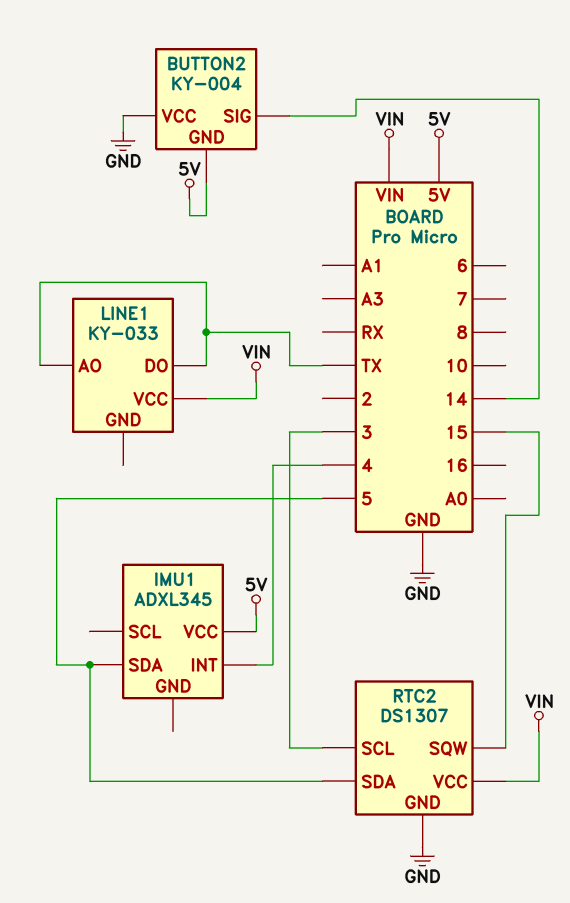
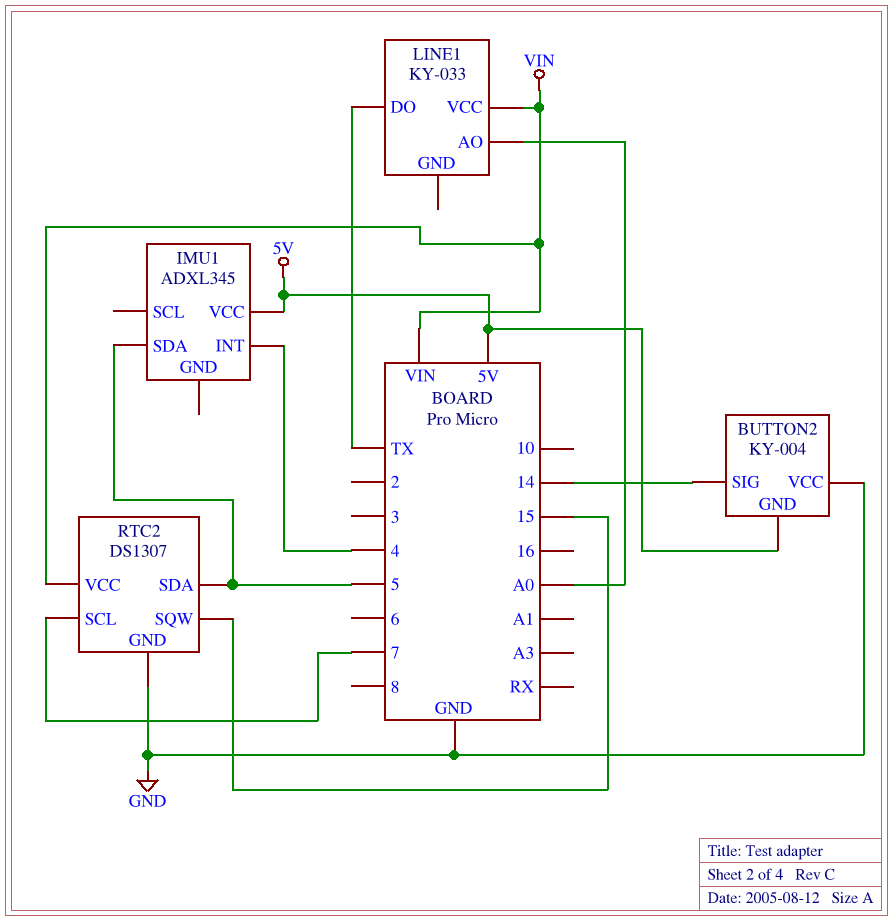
LINE1 pin AO: TX -> A0
RTC2 pin SCL: 3 -> 7

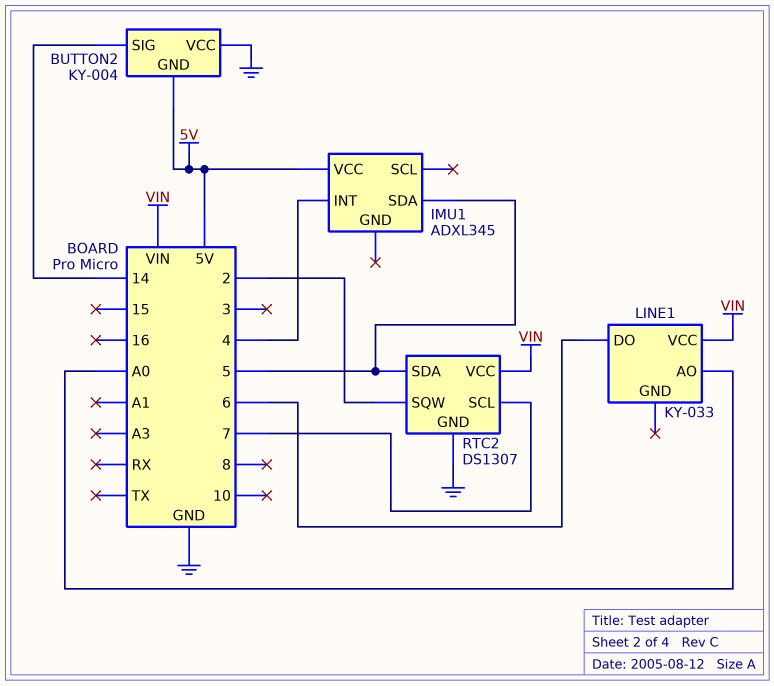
LINE1 pin DO: TX -> 6
RTC2 pin SQW: 15 -> 2

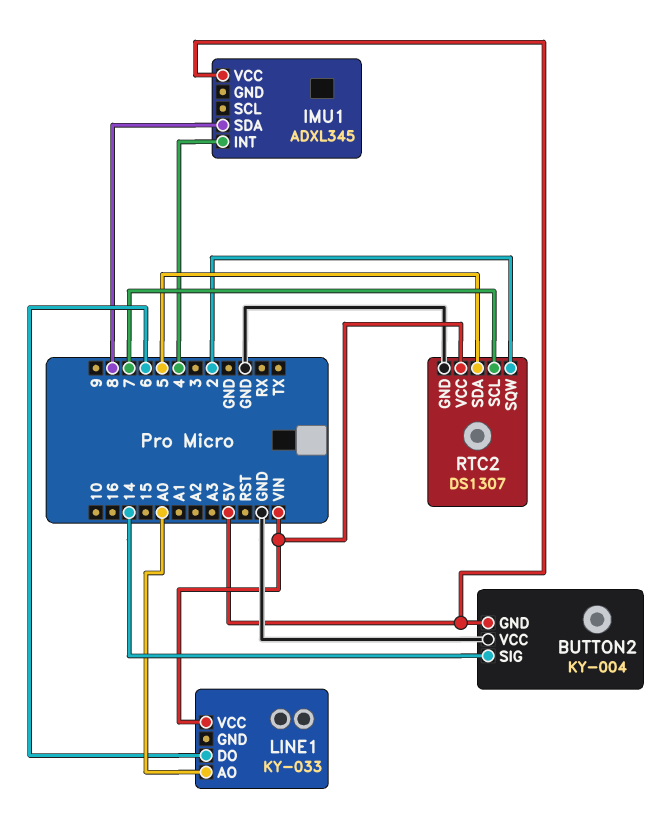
IMU1 pin SDA: 5 -> 8

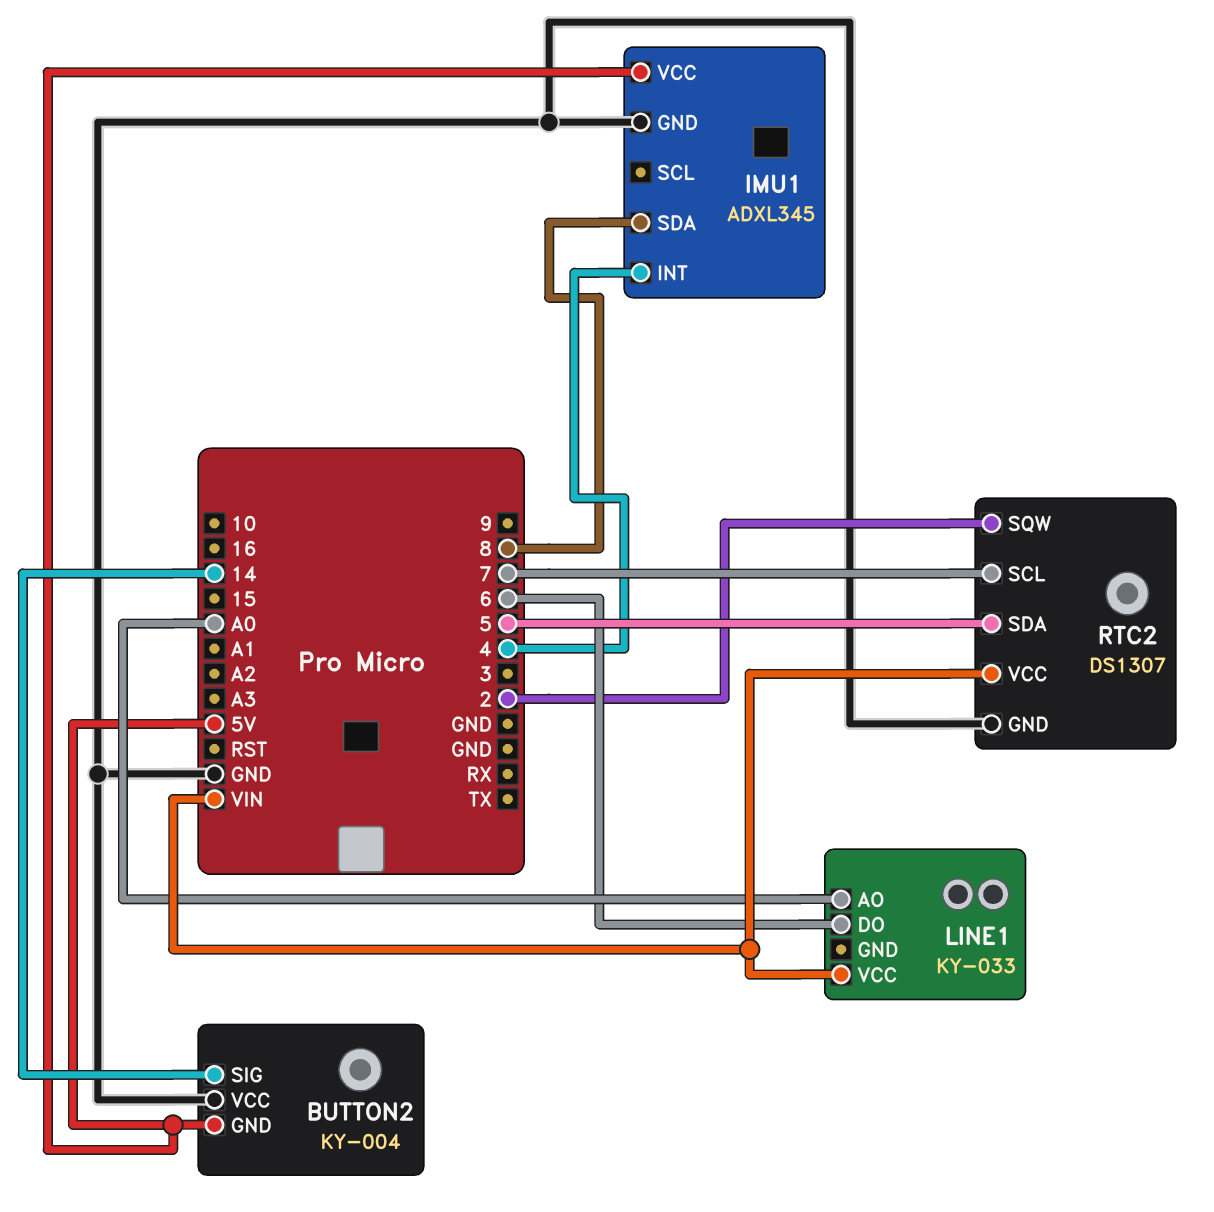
IMU1 pin GND: none -> GND

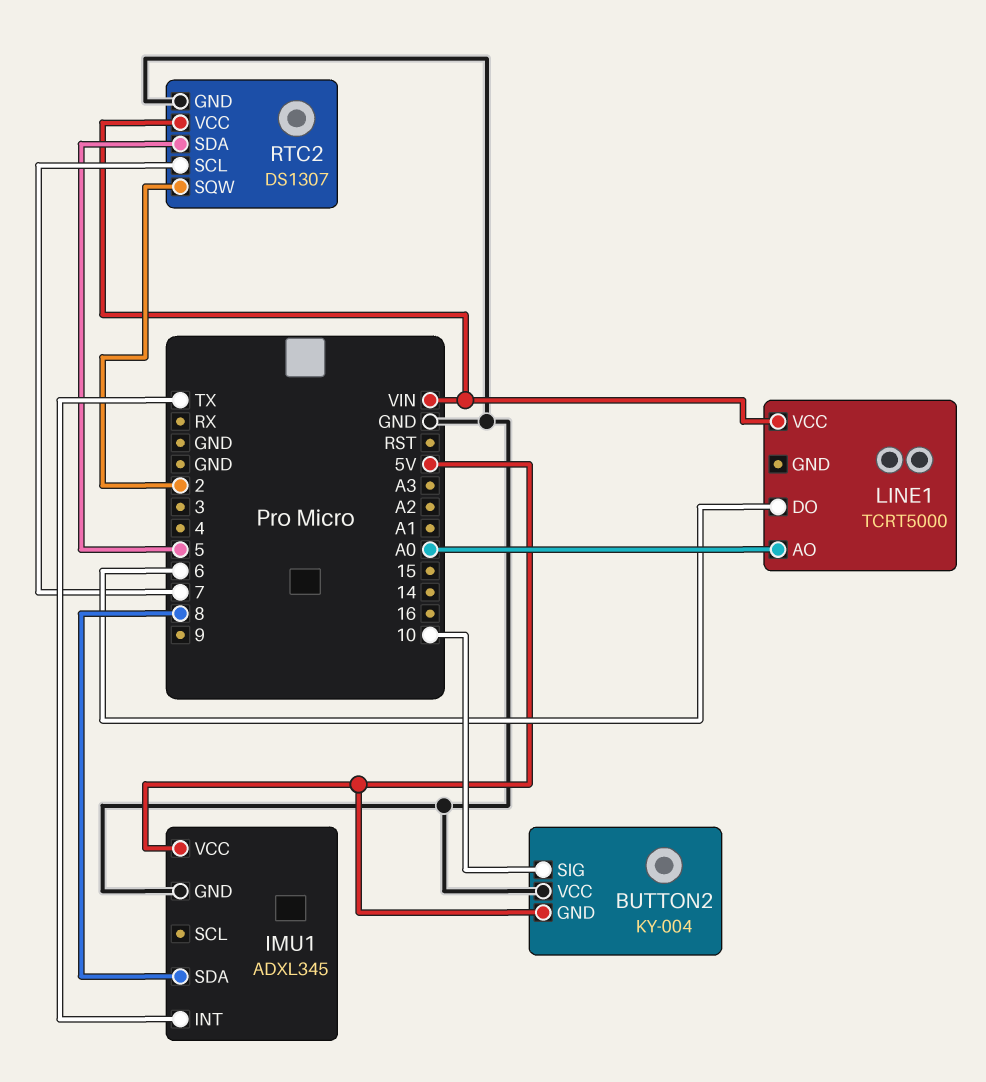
BUTTON2 pin SIG: 14 -> 10
IMU1 pin INT: 4 -> TX
LINE1: KY-033 -> TCRT5000

